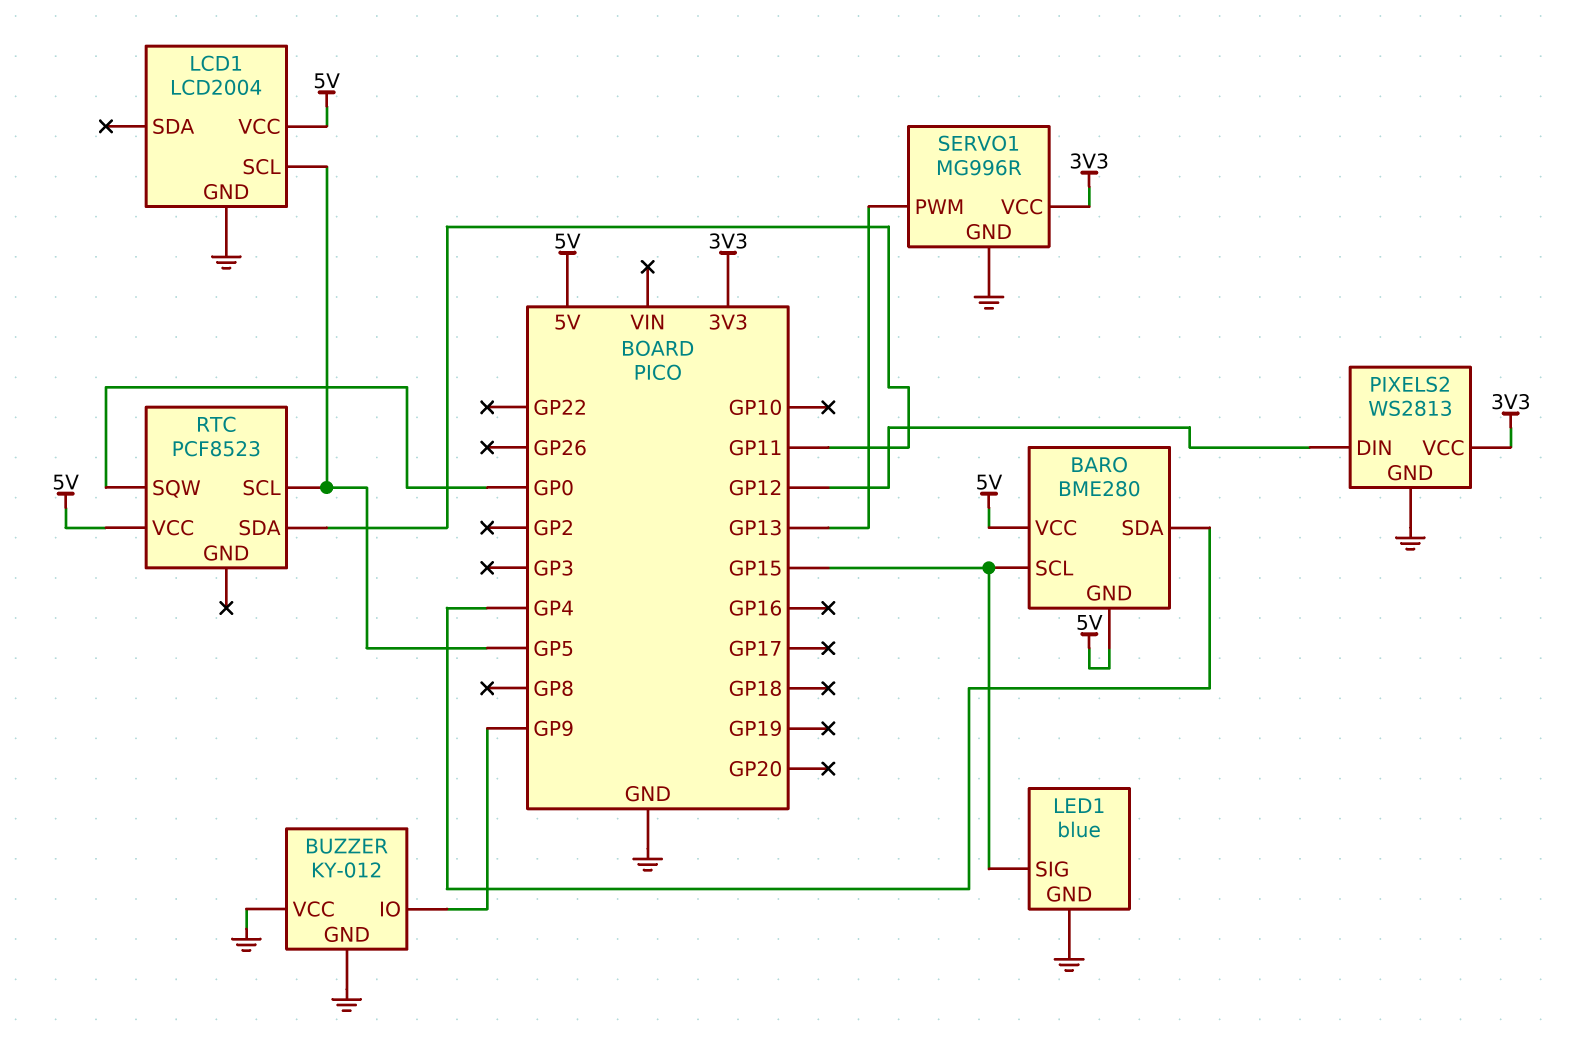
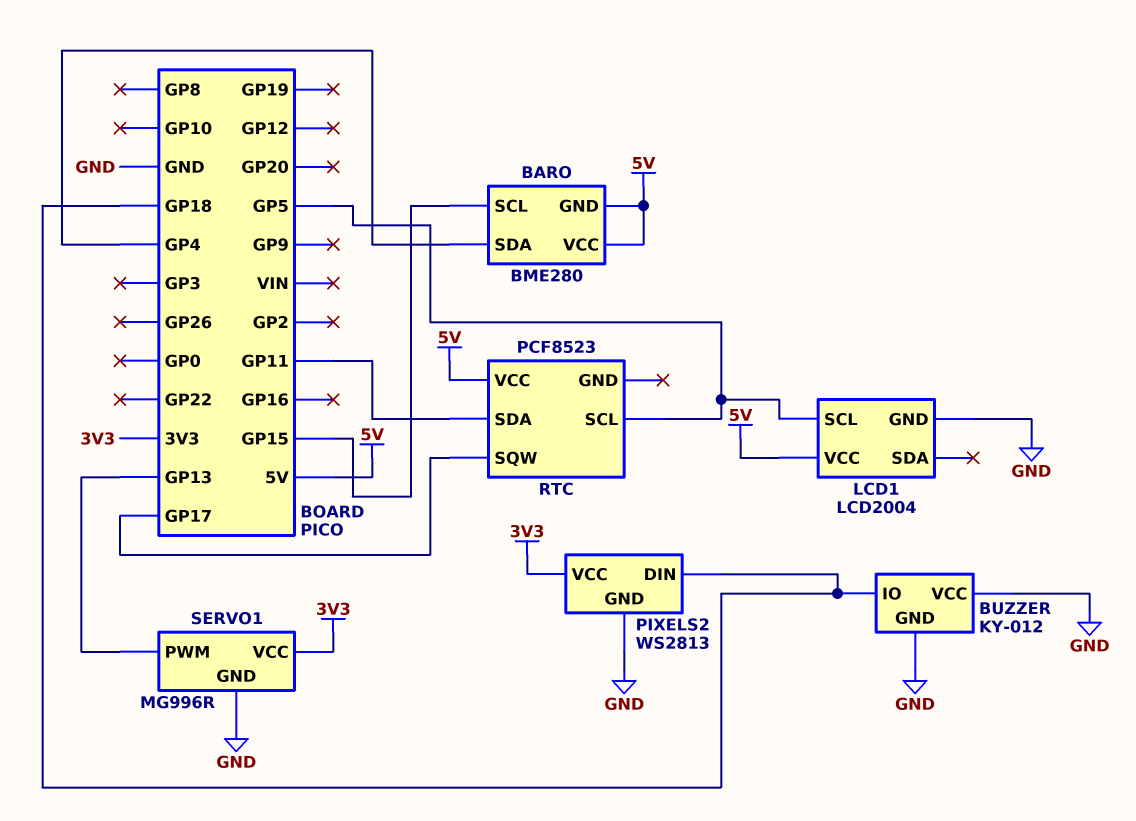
BUZZER pin IO: GP9 -> GP18
LED1: blue -> none
LED1 pin GND: GND -> none
LED1 pin SIG: GP15 -> none
PIXELS2 pin DIN: GP12 -> GP18
RTC pin SQW: GP0 -> GP17

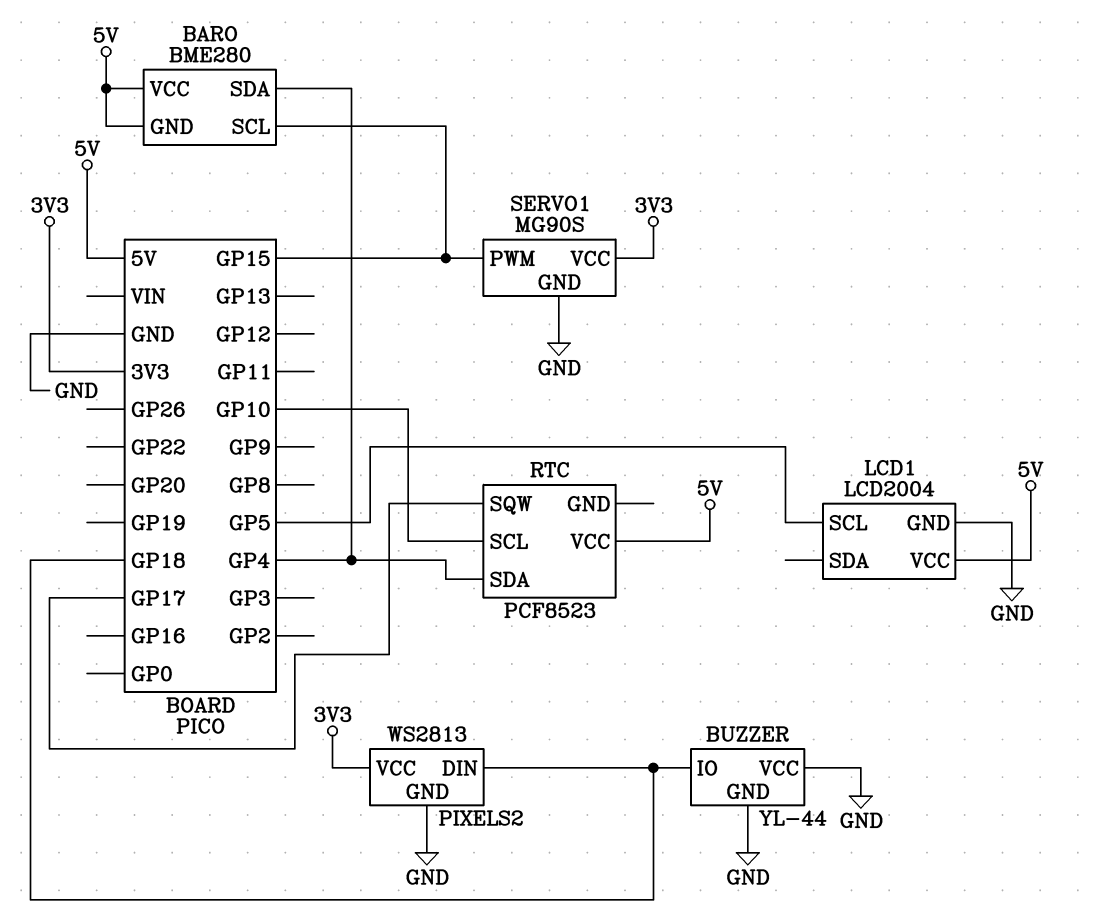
BUZZER: KY-012 -> YL-44
RTC pin SCL: GP5 -> GP10
RTC pin SDA: GP11 -> GP4
SERVO1: MG996R -> MG90S
SERVO1 pin PWM: GP13 -> GP15

